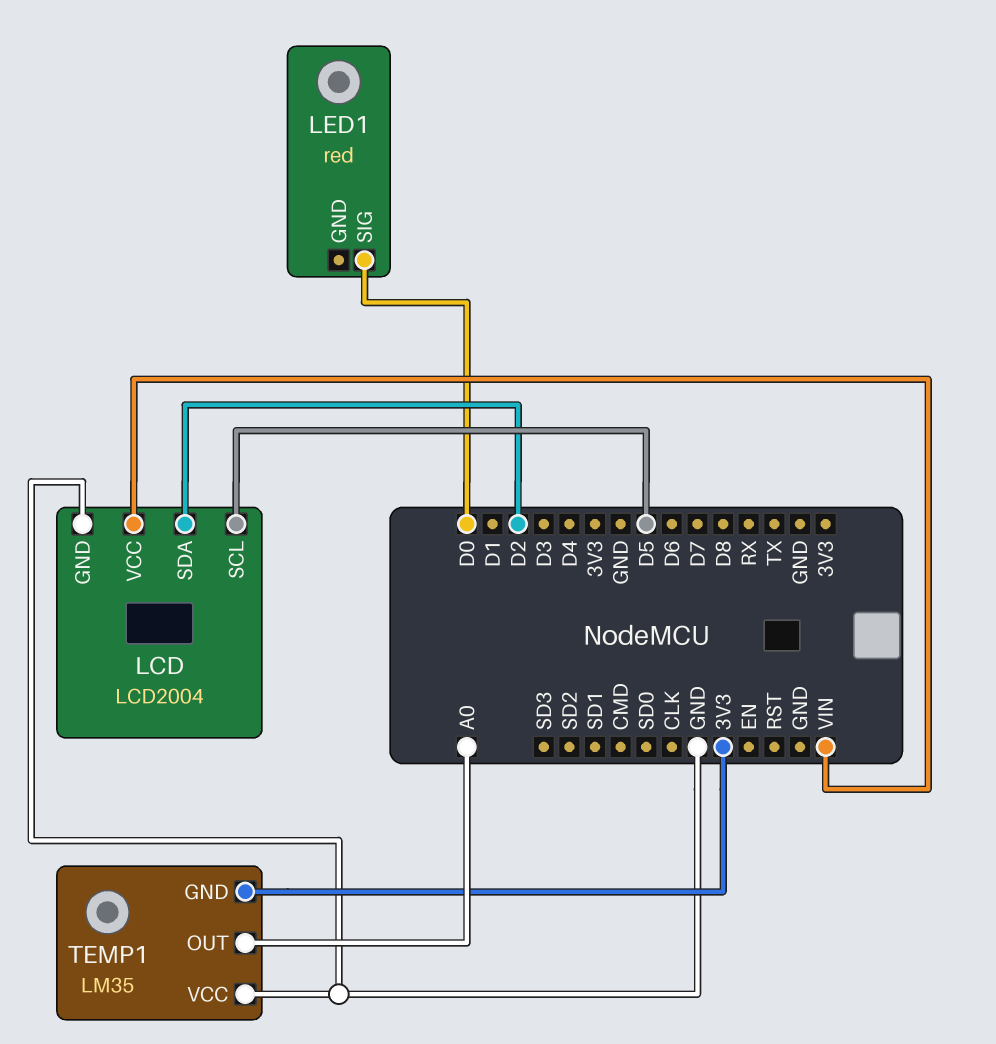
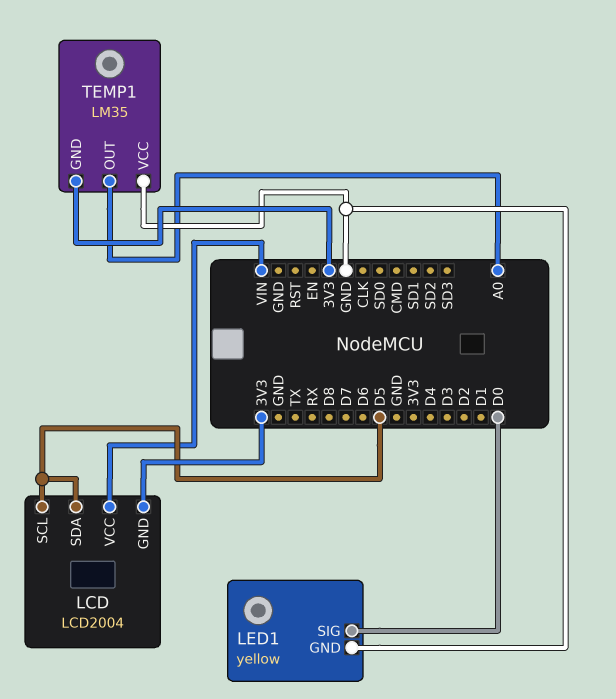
LCD pin GND: GND -> 3V3
LCD pin SDA: D2 -> D5
LED1: red -> yellow
LED1 pin GND: none -> GND

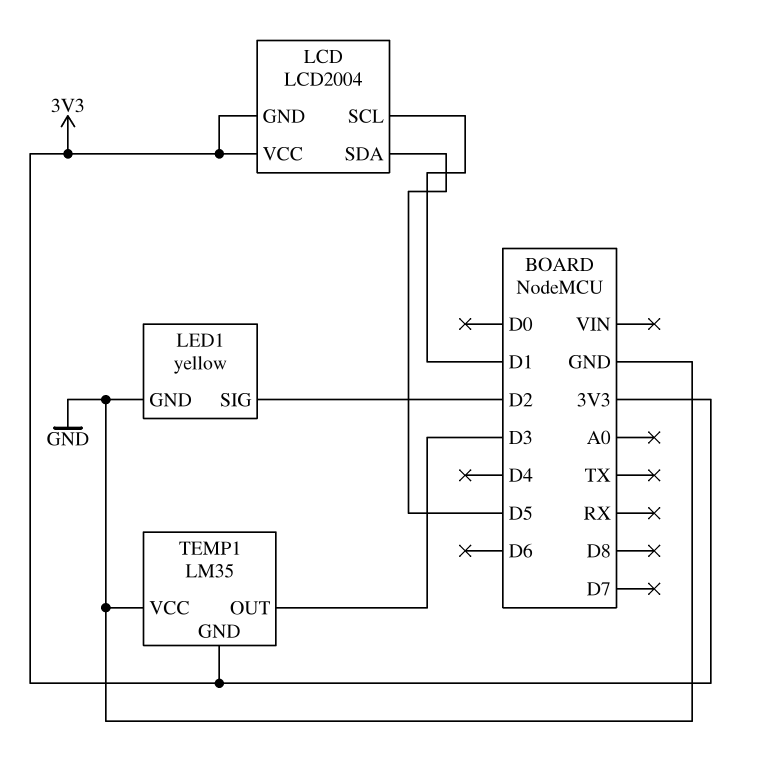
LCD pin SCL: D5 -> D1
LCD pin VCC: VIN -> 3V3
LED1 pin SIG: D0 -> D2
TEMP1 pin OUT: A0 -> D3

